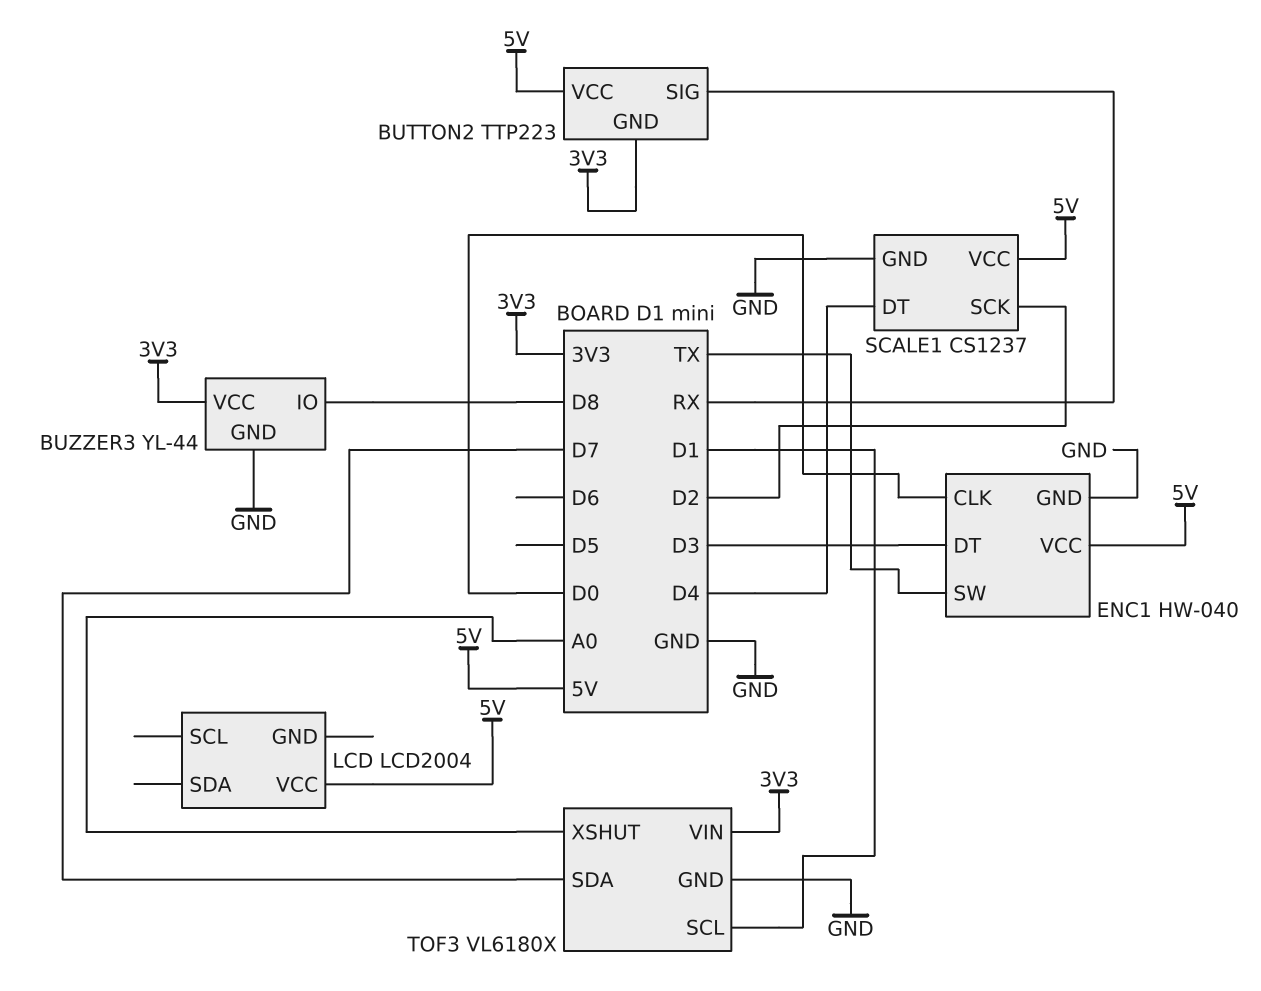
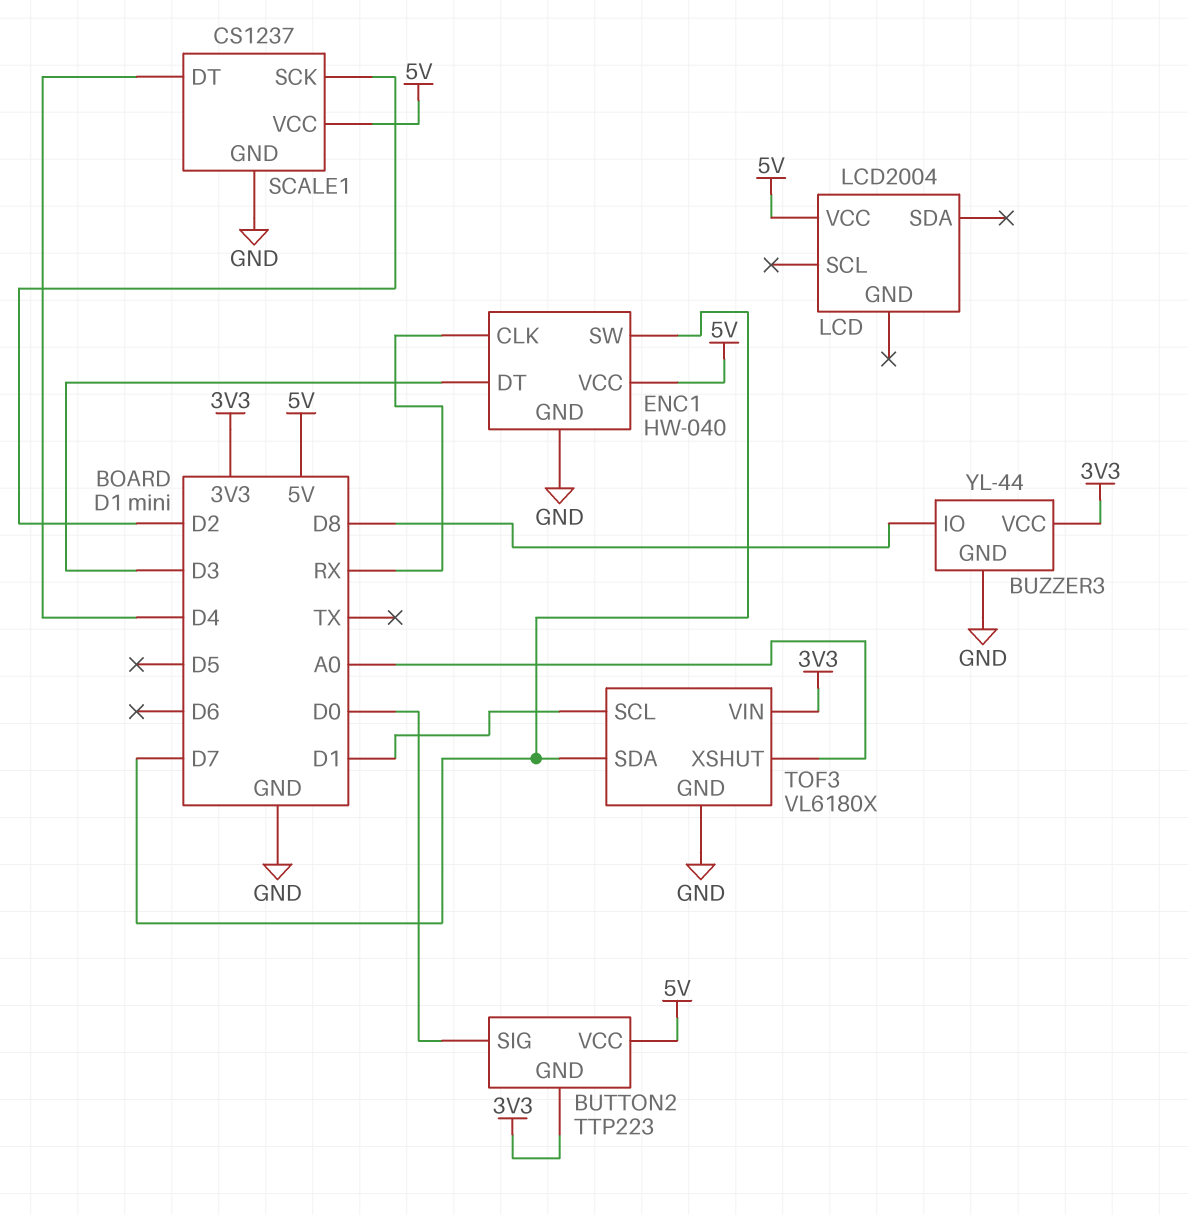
BUTTON2 pin SIG: RX -> D0
ENC1 pin CLK: D0 -> RX
ENC1 pin SW: TX -> D7

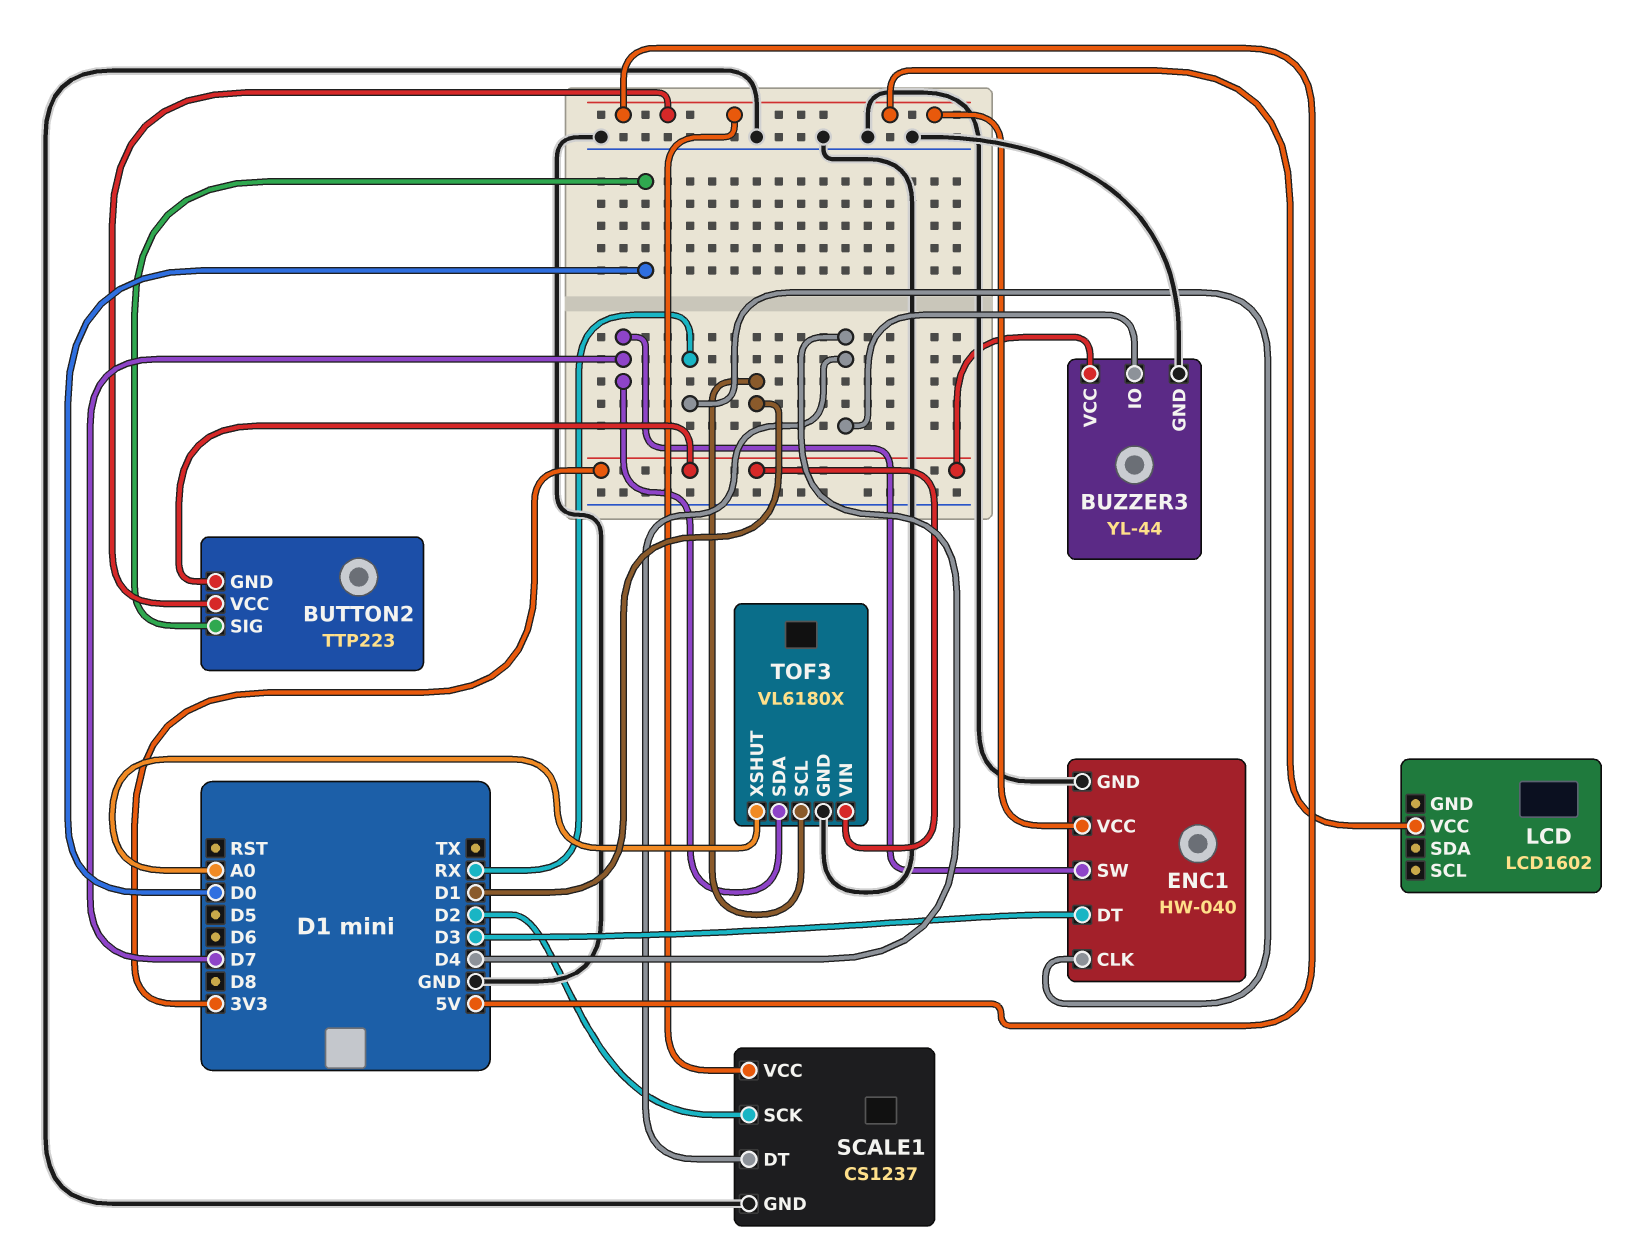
BUZZER3 pin IO: D8 -> D4
LCD: LCD2004 -> LCD1602

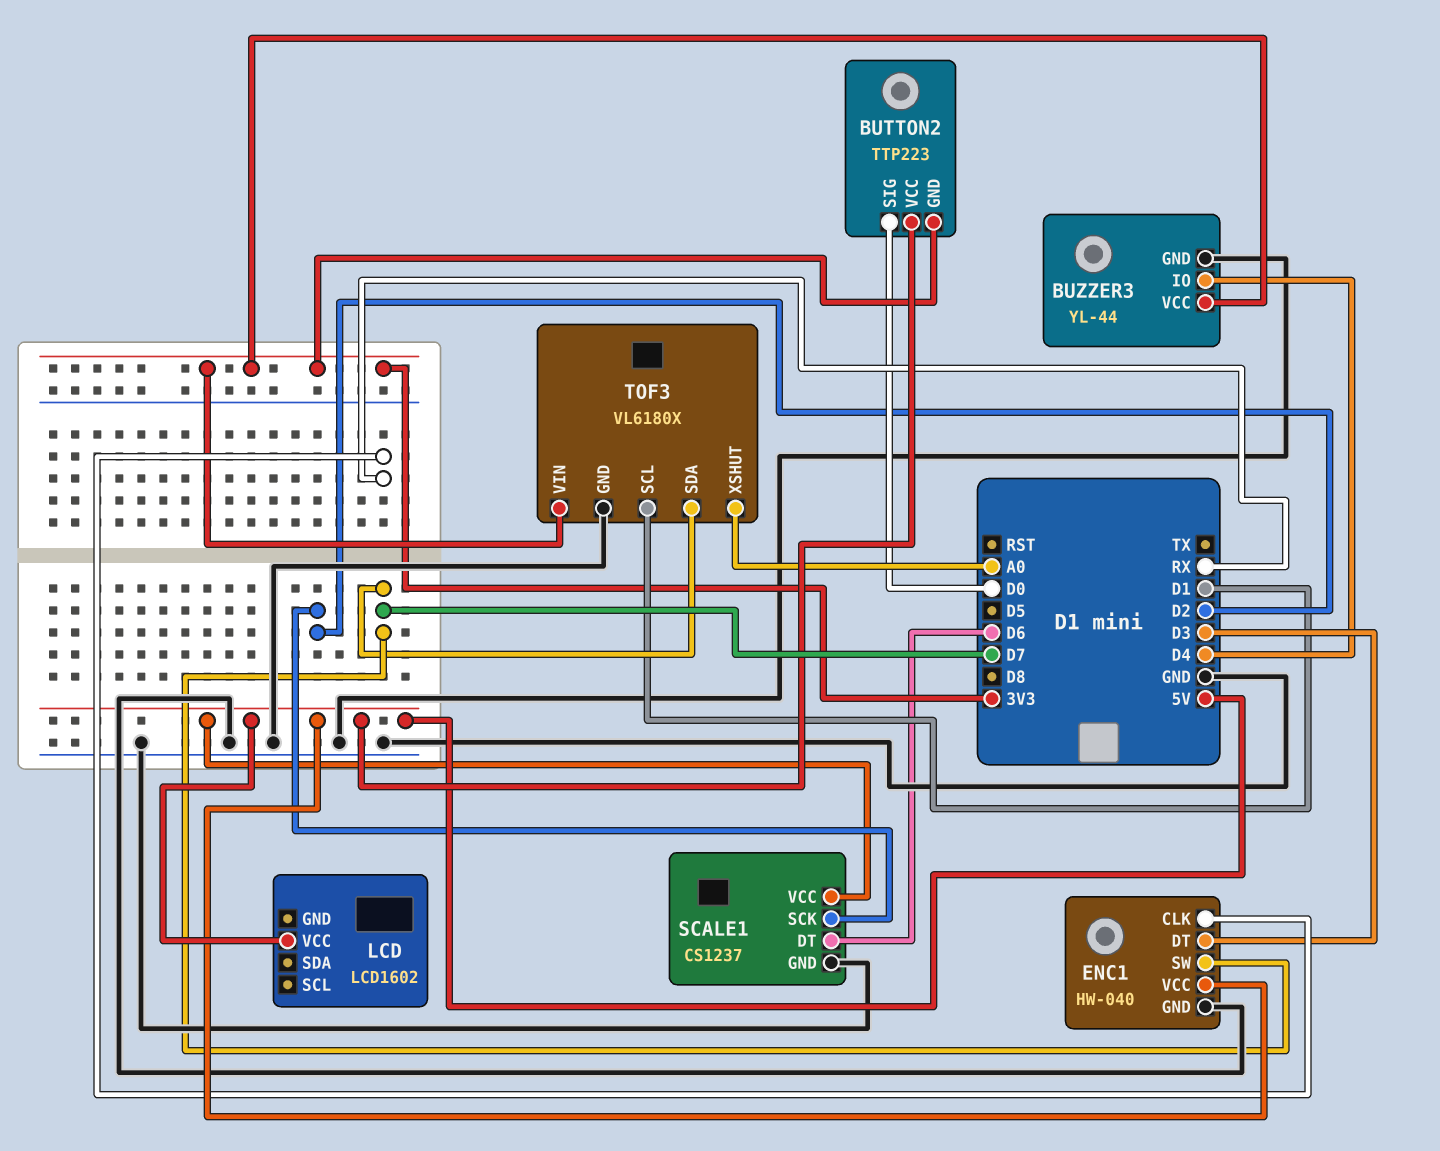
SCALE1 pin DT: D4 -> D6

